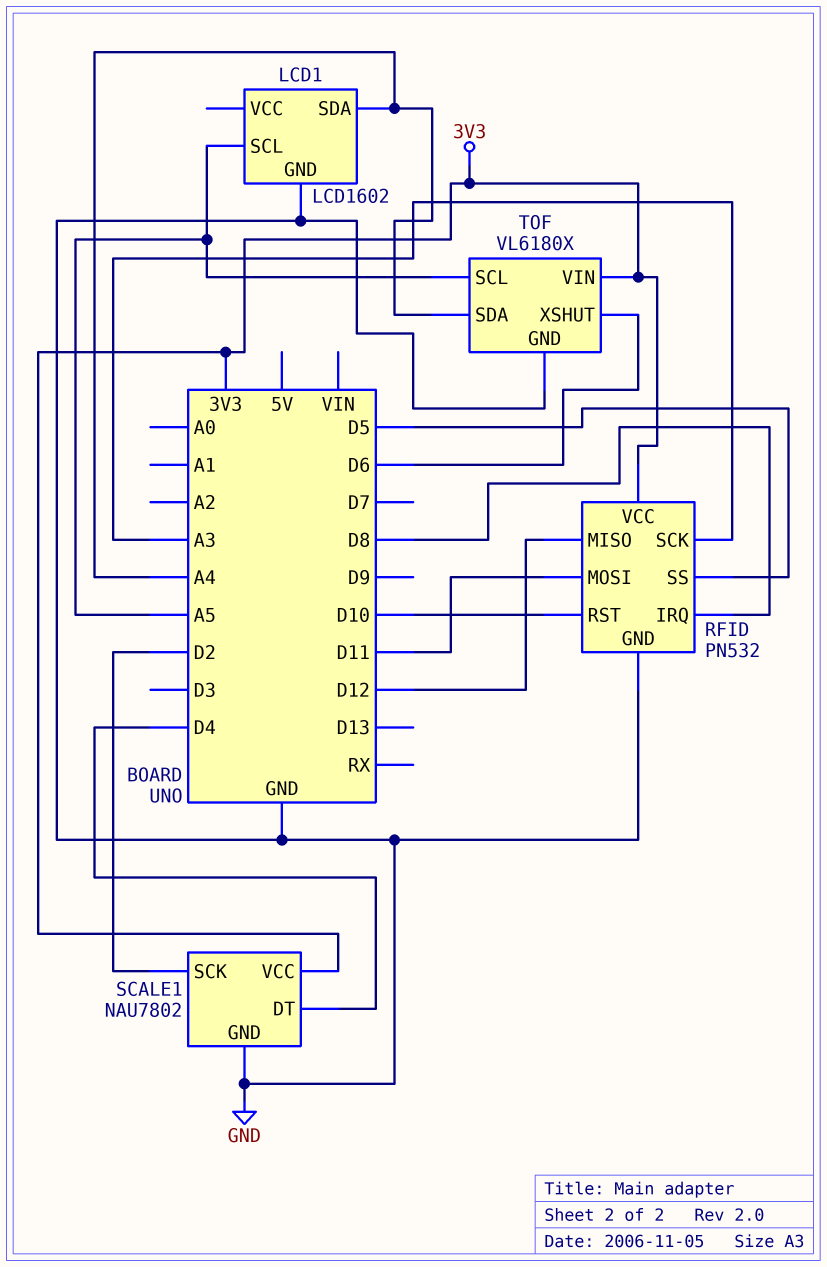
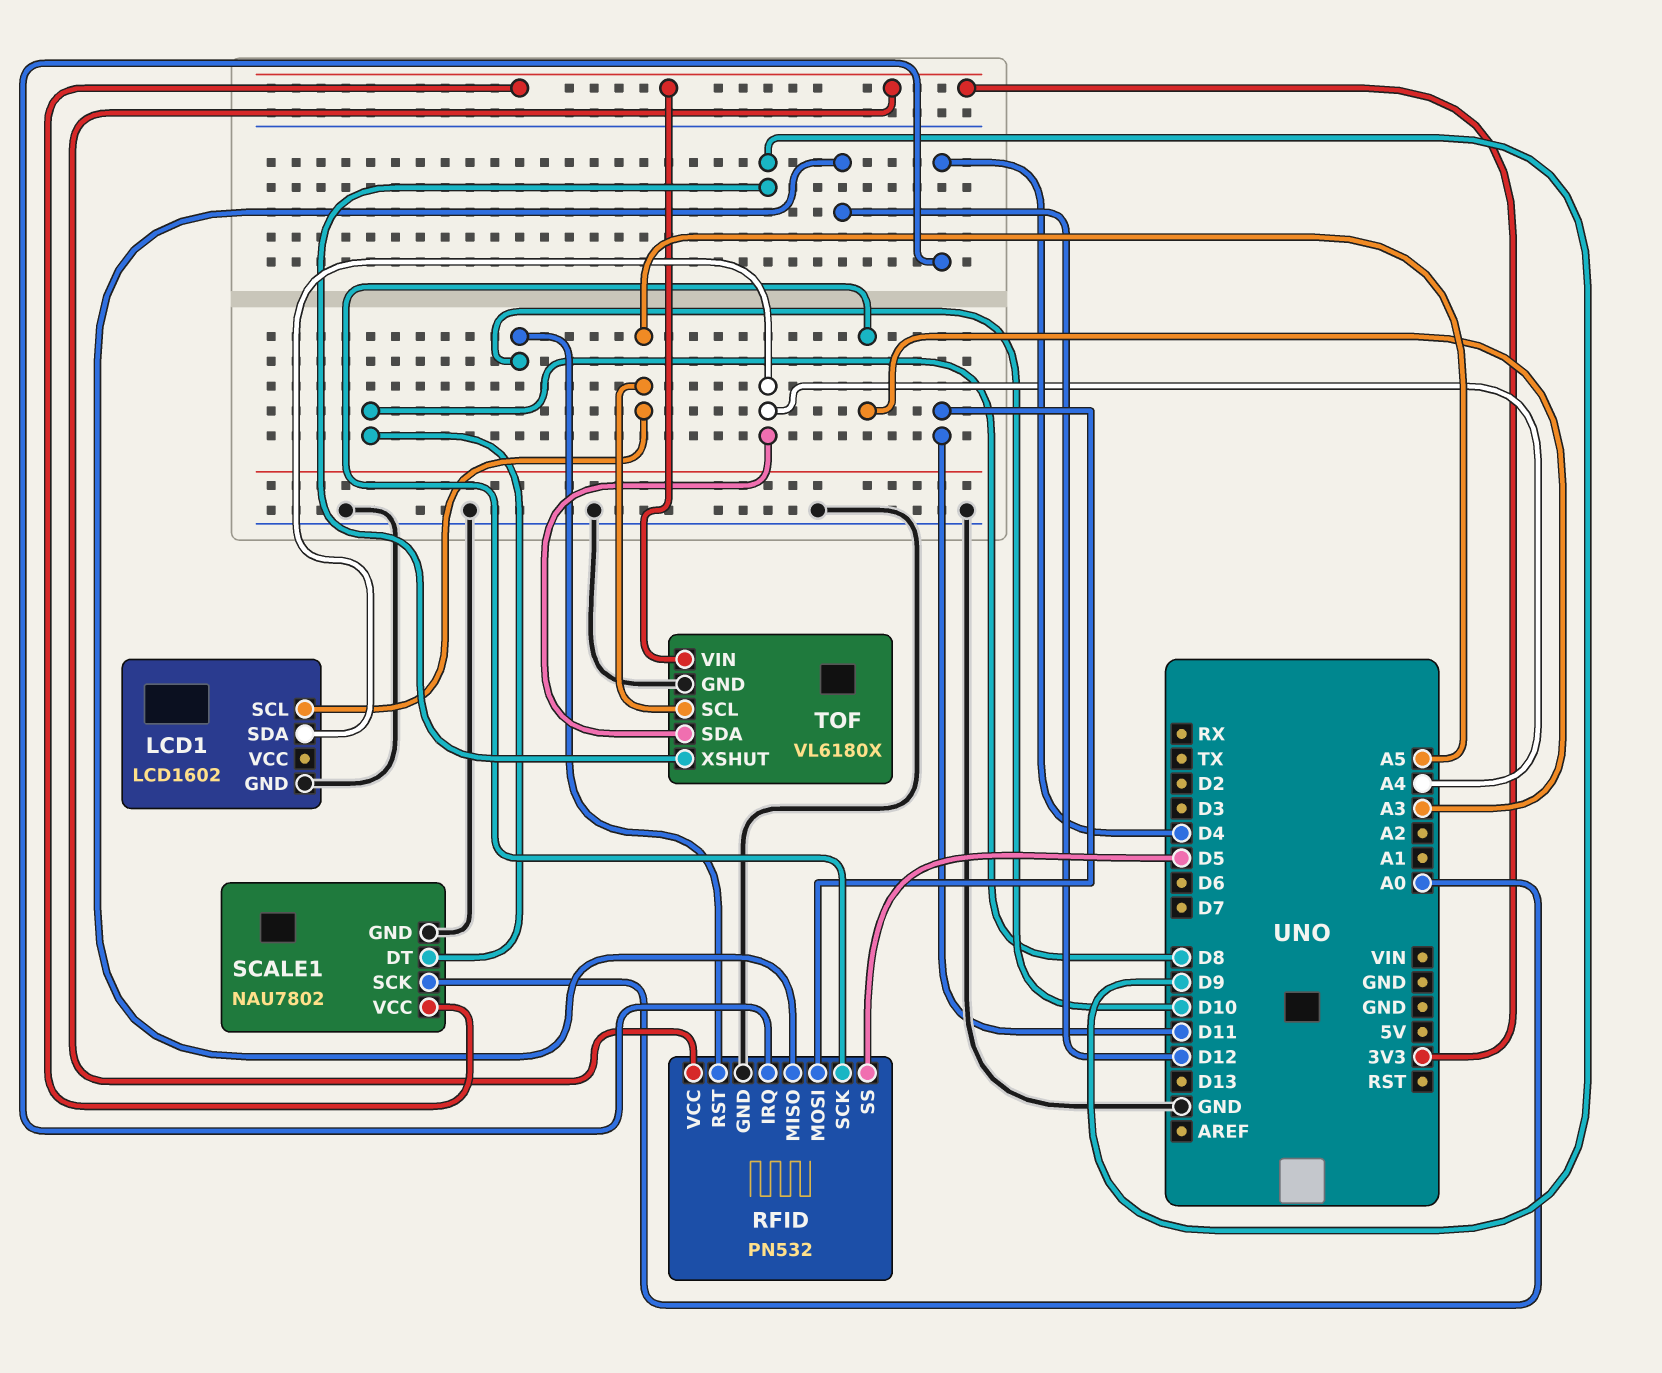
RFID pin IRQ: D8 -> D4
SCALE1 pin DT: D4 -> D8
SCALE1 pin SCK: D2 -> A0
TOF pin XSHUT: D6 -> D9

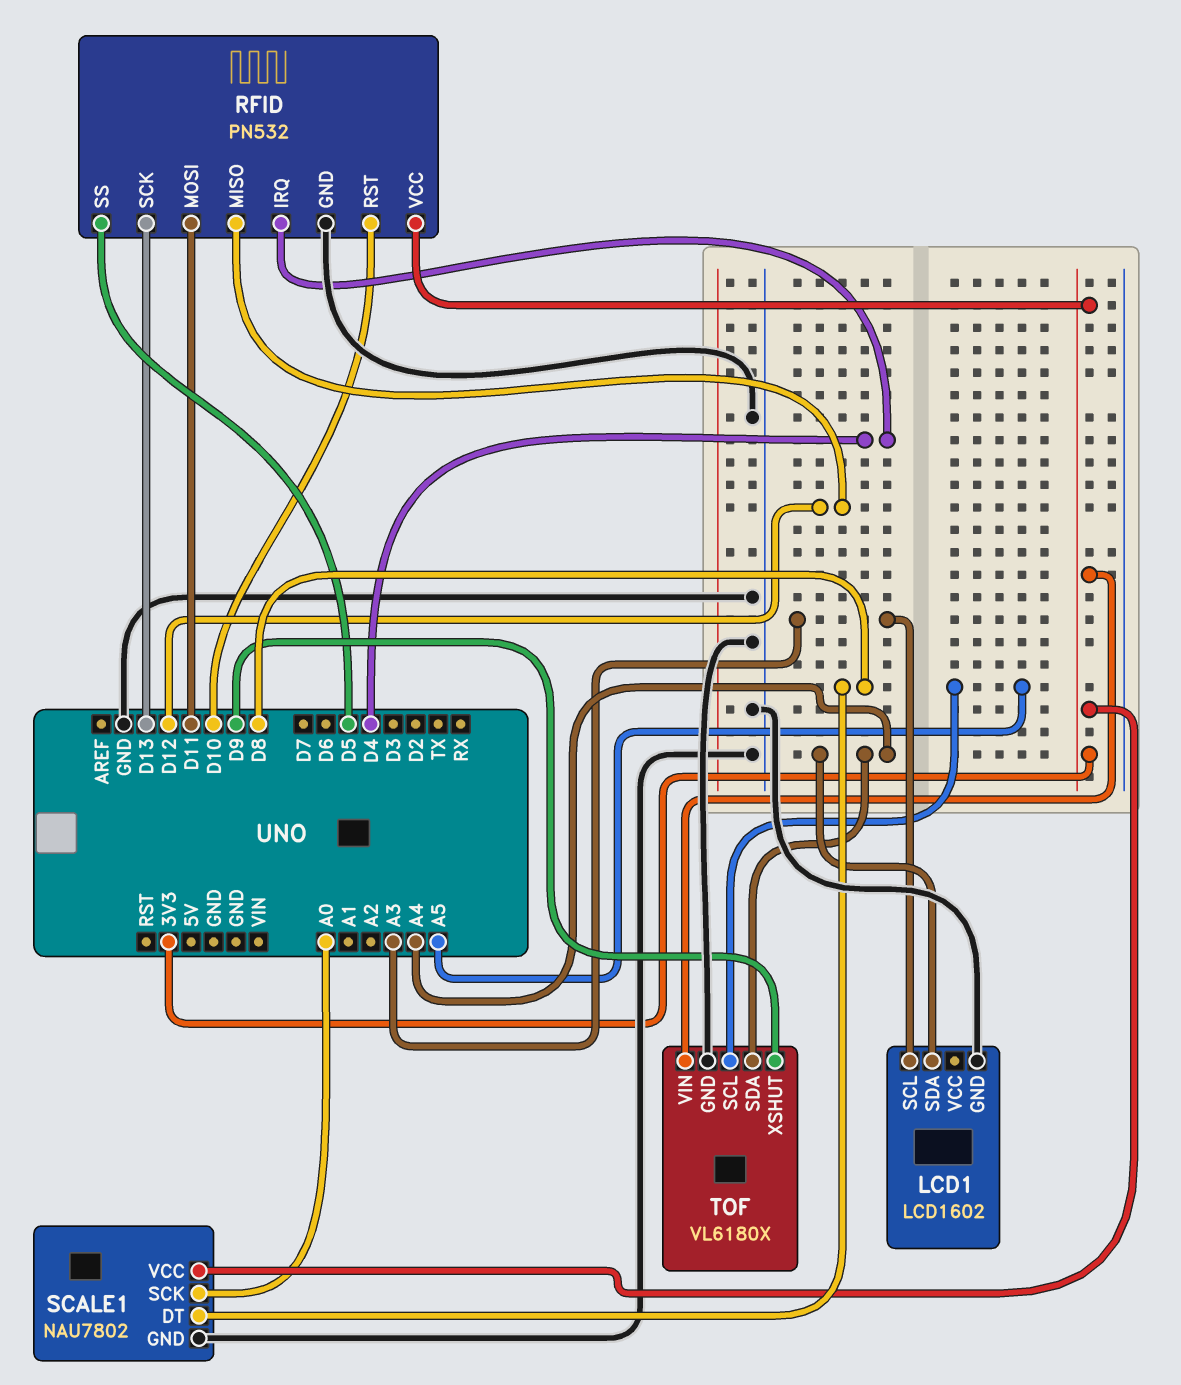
LCD1 pin SCL: A5 -> A3
RFID pin SCK: A3 -> D13

